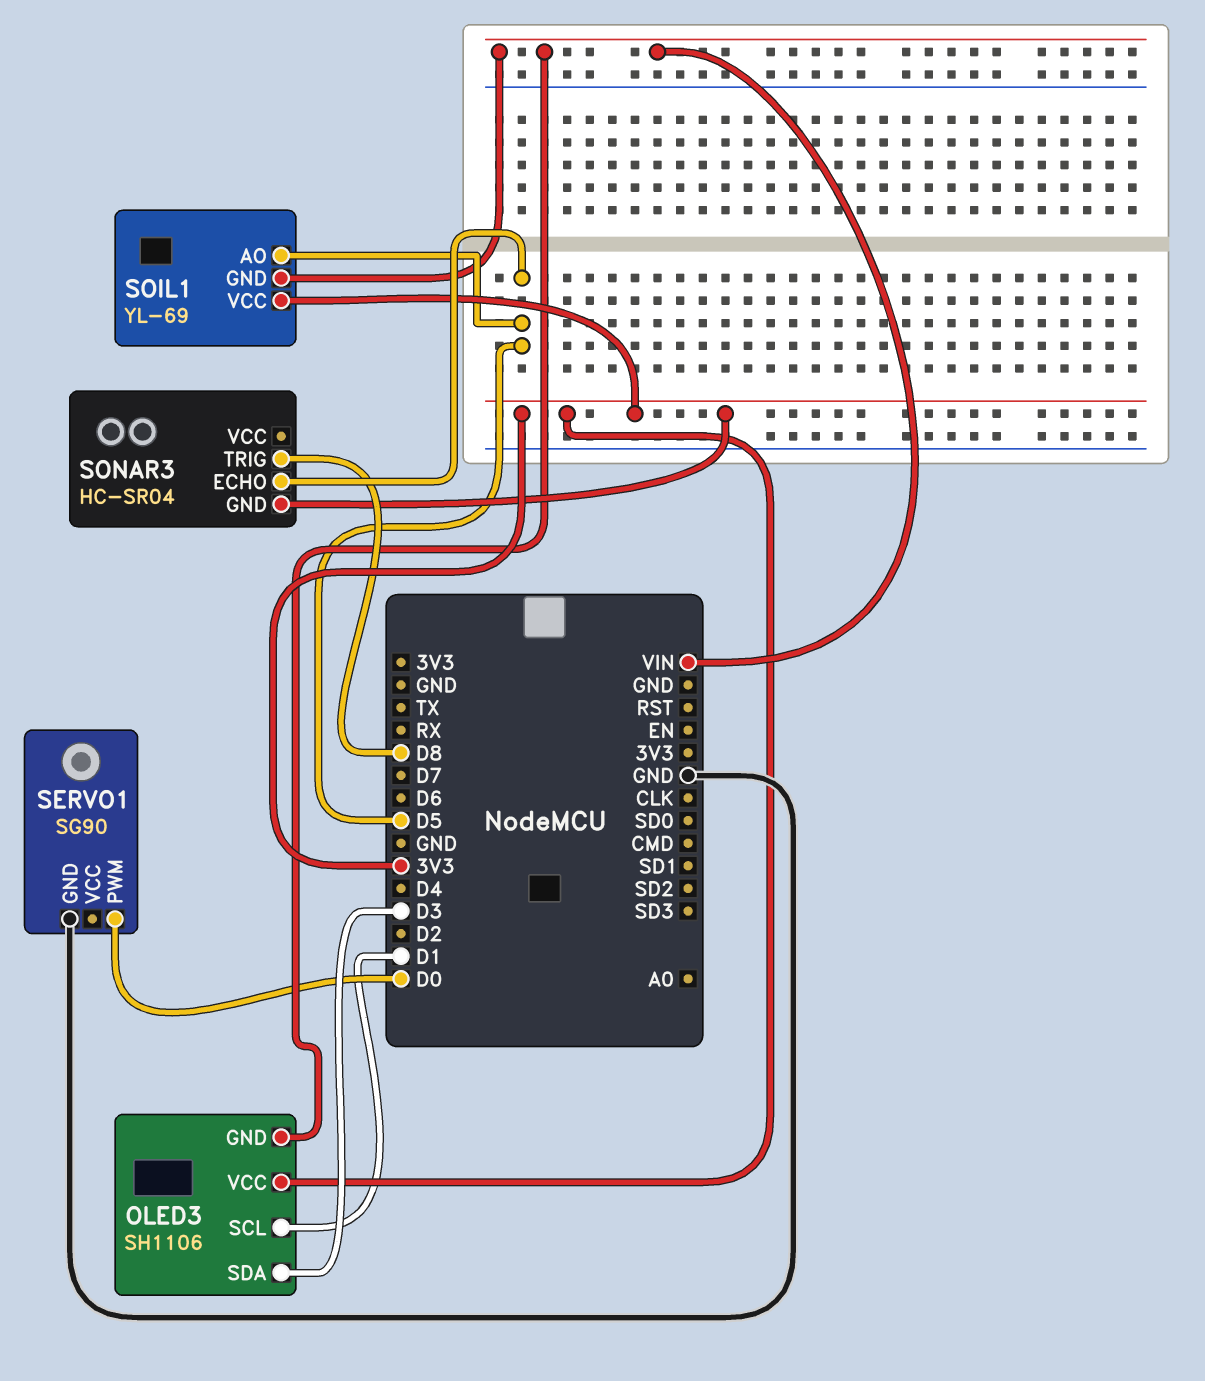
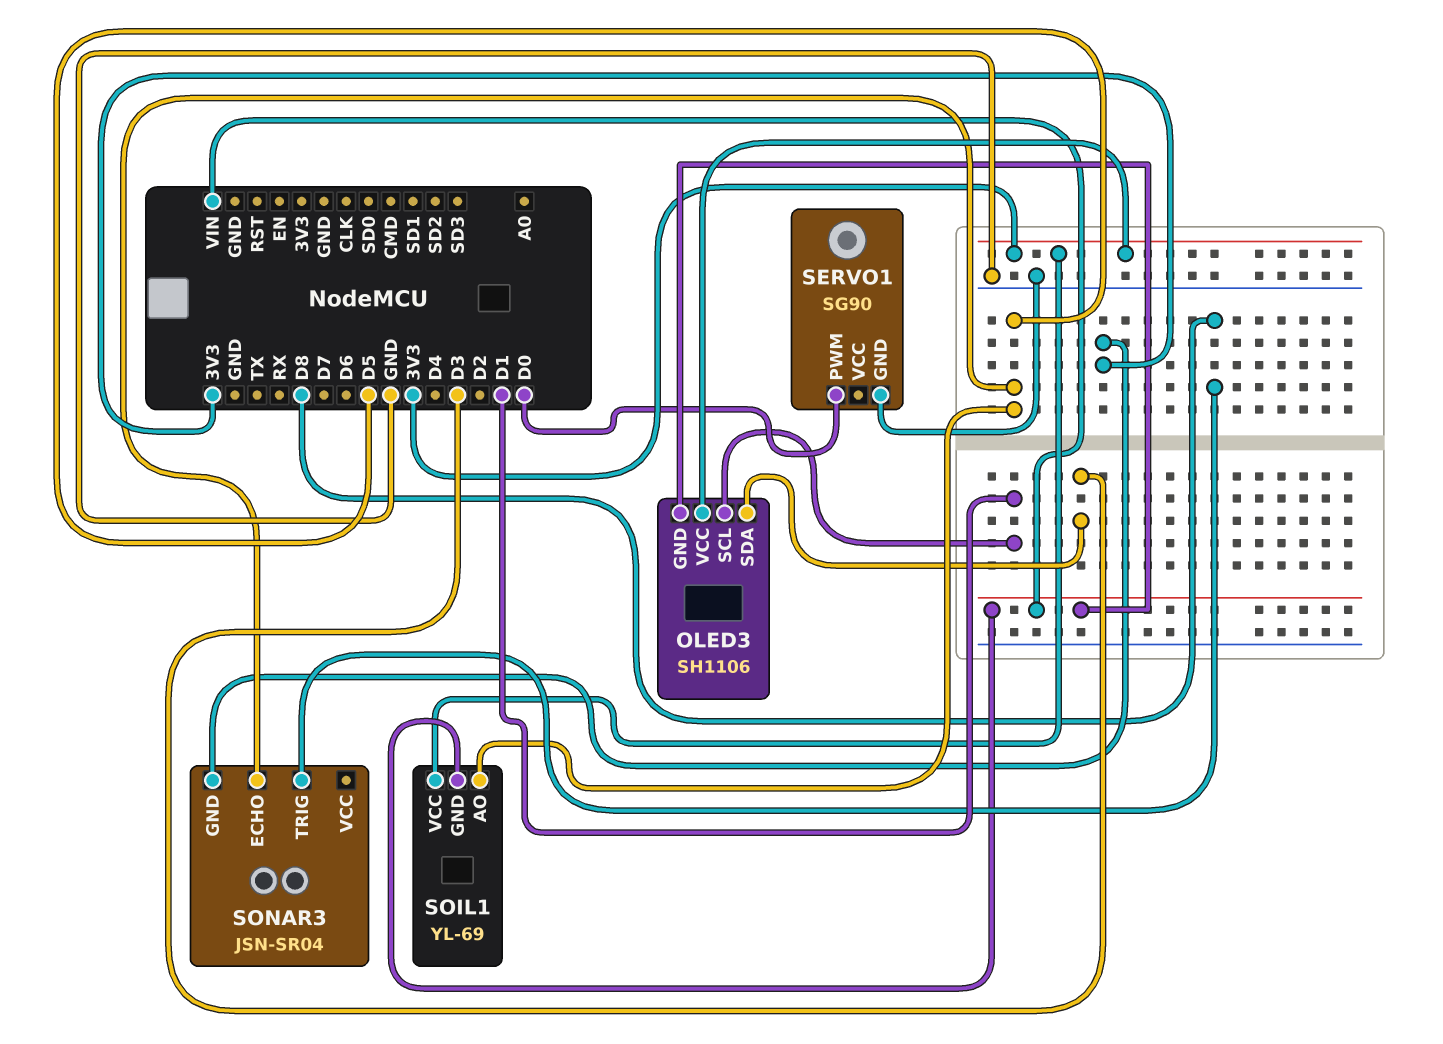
SONAR3: HC-SR04 -> JSN-SR04

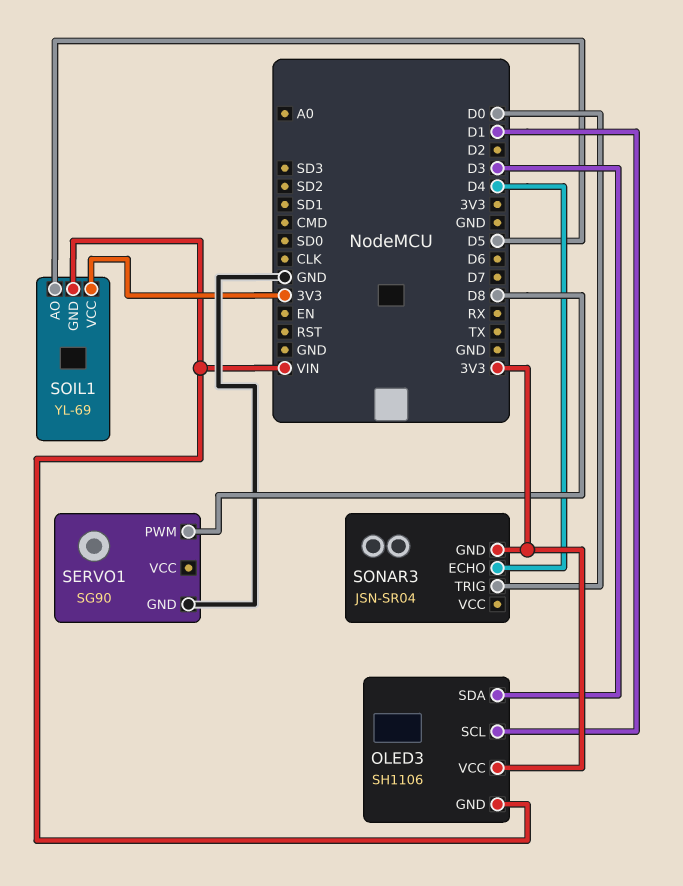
SERVO1 pin PWM: D0 -> D8
SONAR3 pin ECHO: D5 -> D4
SONAR3 pin TRIG: D8 -> D0

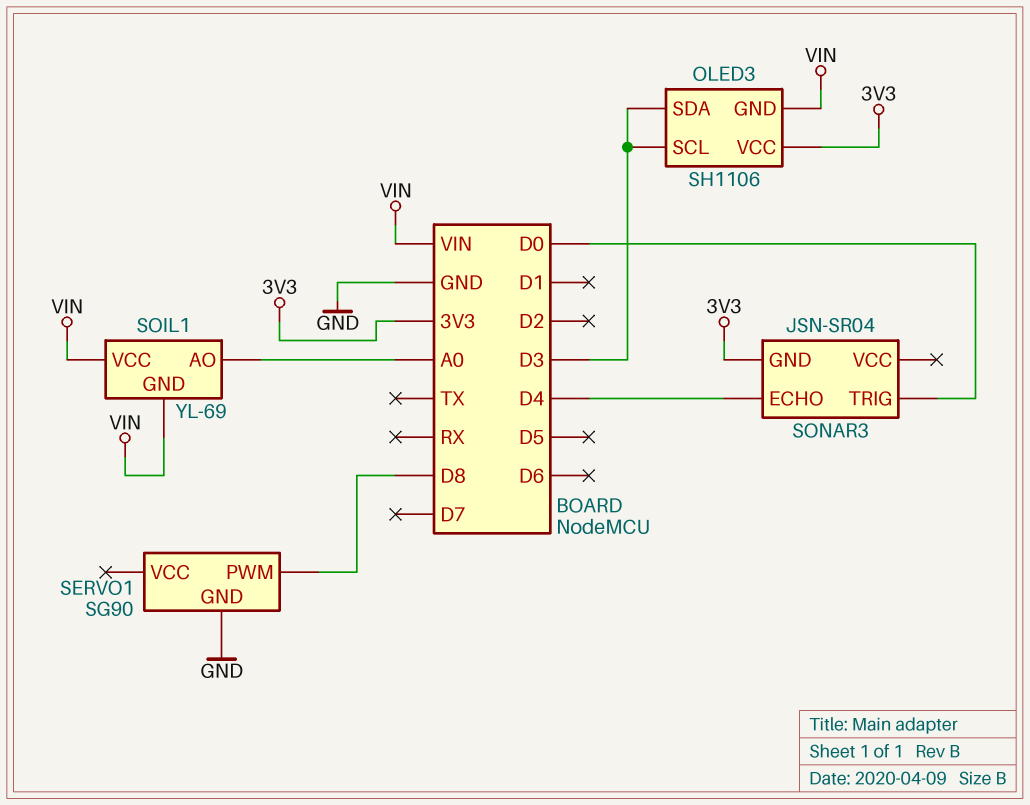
OLED3 pin SCL: D1 -> D3
SOIL1 pin AO: D5 -> A0
SOIL1 pin VCC: 3V3 -> VIN

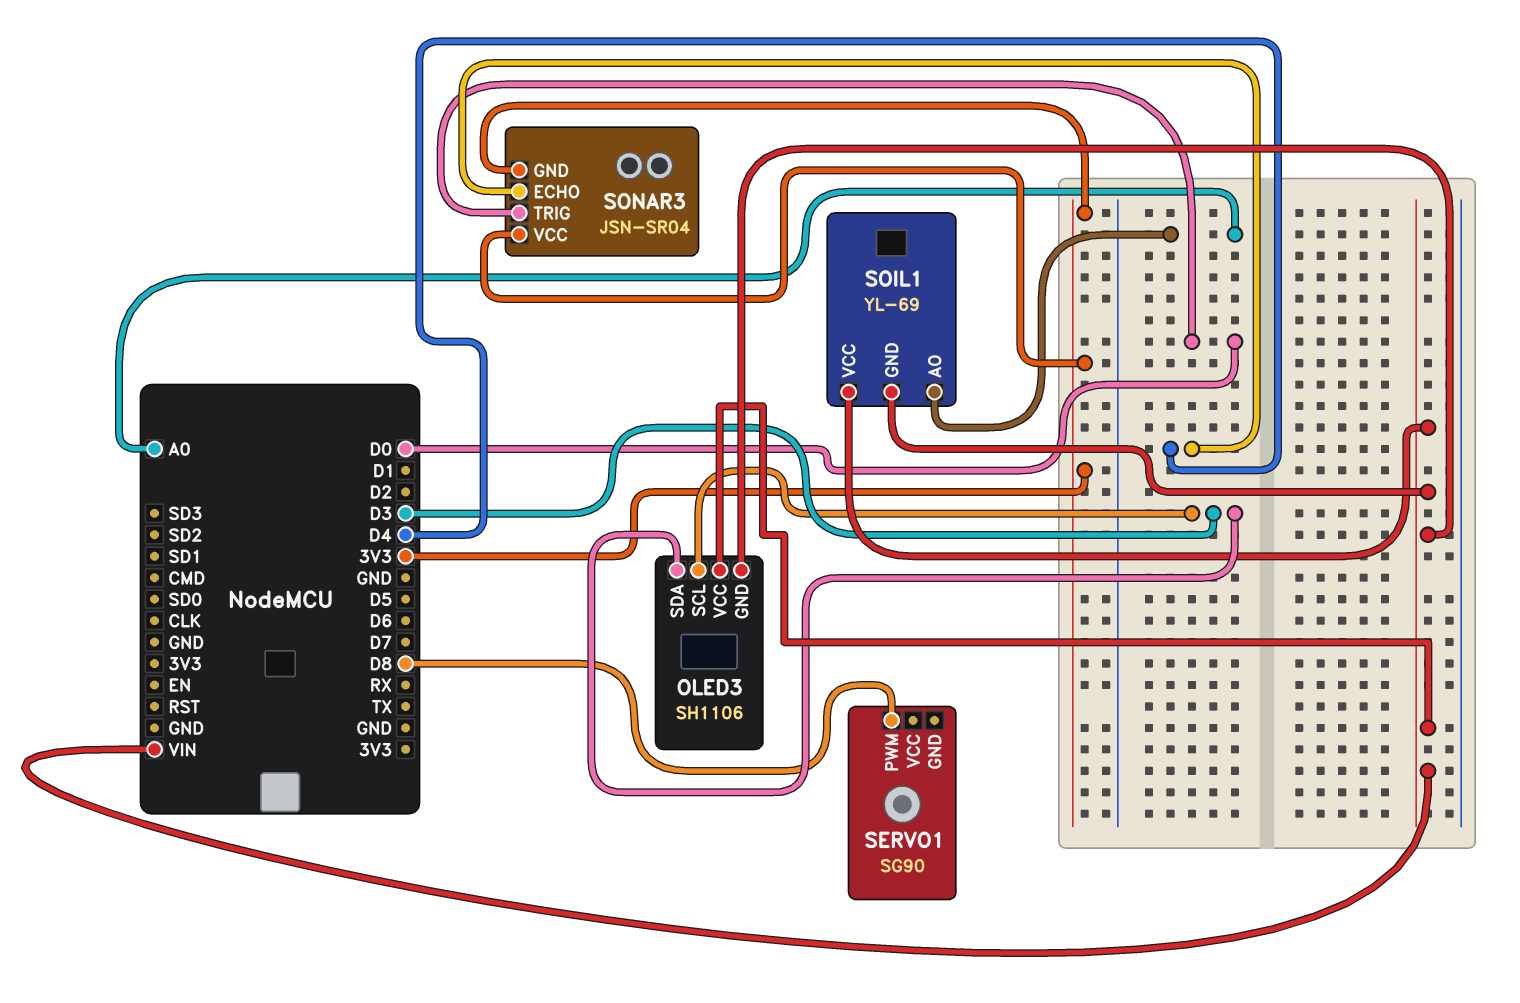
OLED3 pin VCC: 3V3 -> VIN
SERVO1 pin GND: GND -> none
SONAR3 pin VCC: none -> 3V3

